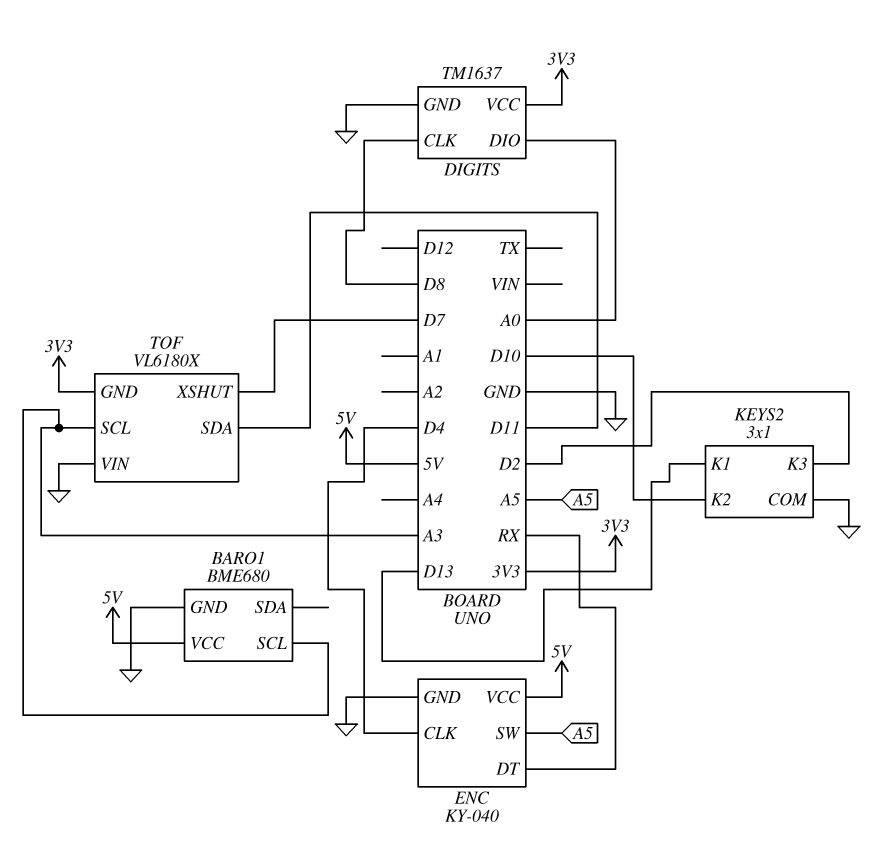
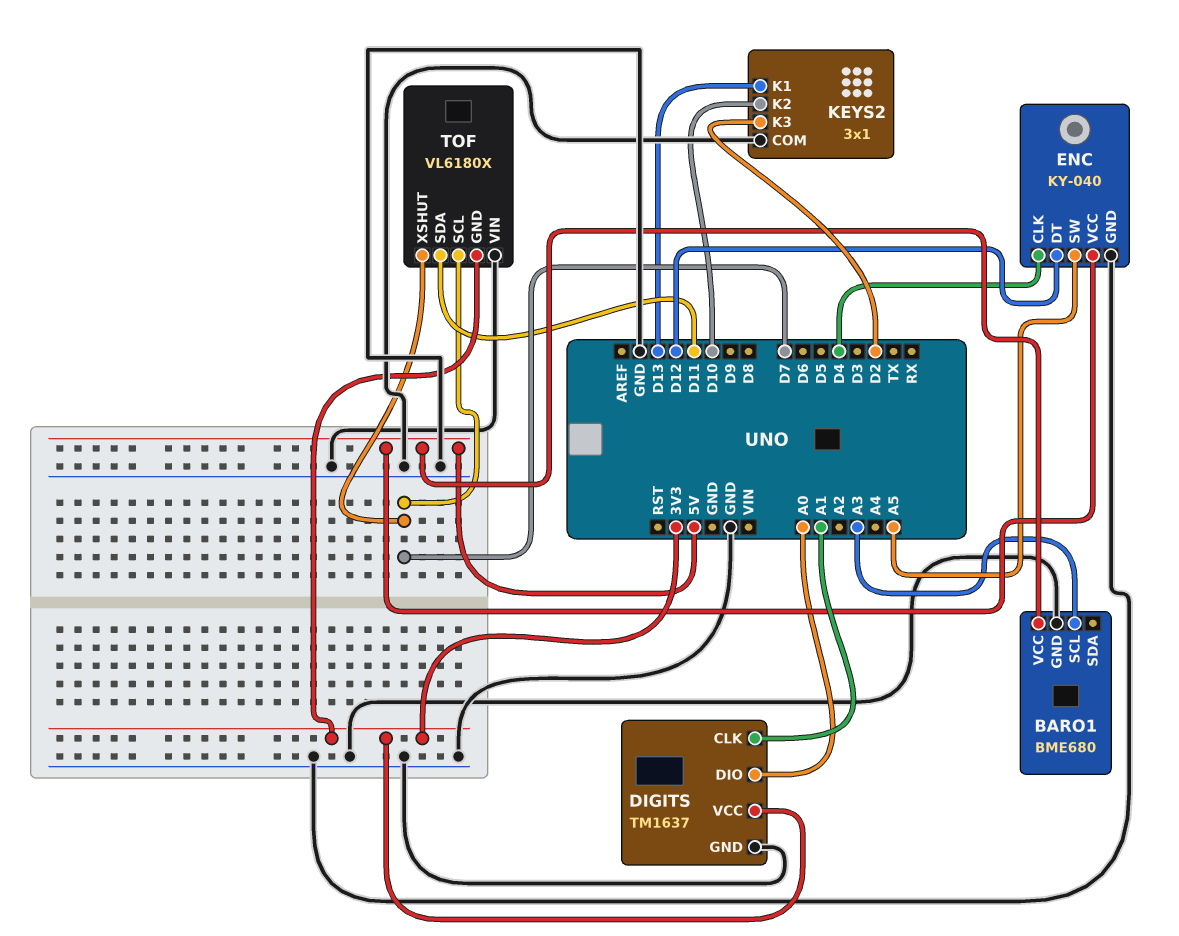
DIGITS pin CLK: D8 -> A1
ENC pin DT: RX -> D12
TOF pin SCL: A3 -> D7

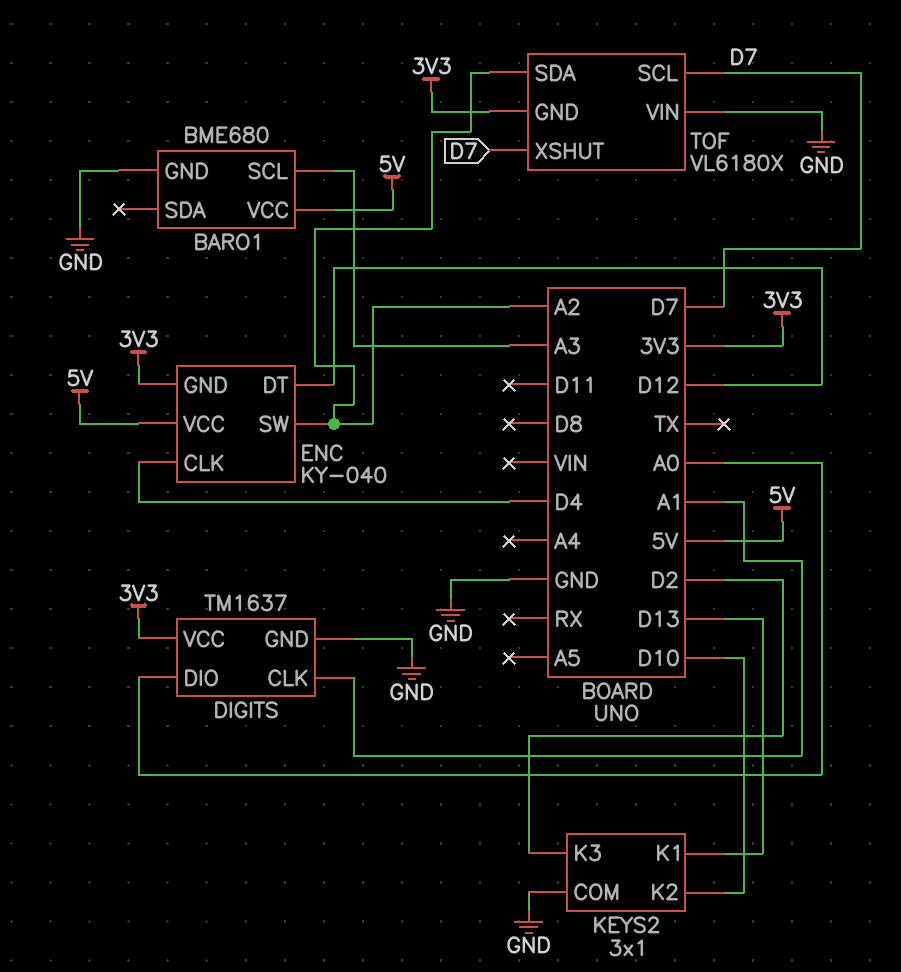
ENC pin GND: GND -> 3V3
ENC pin SW: A5 -> A2
TOF pin SDA: D11 -> A2

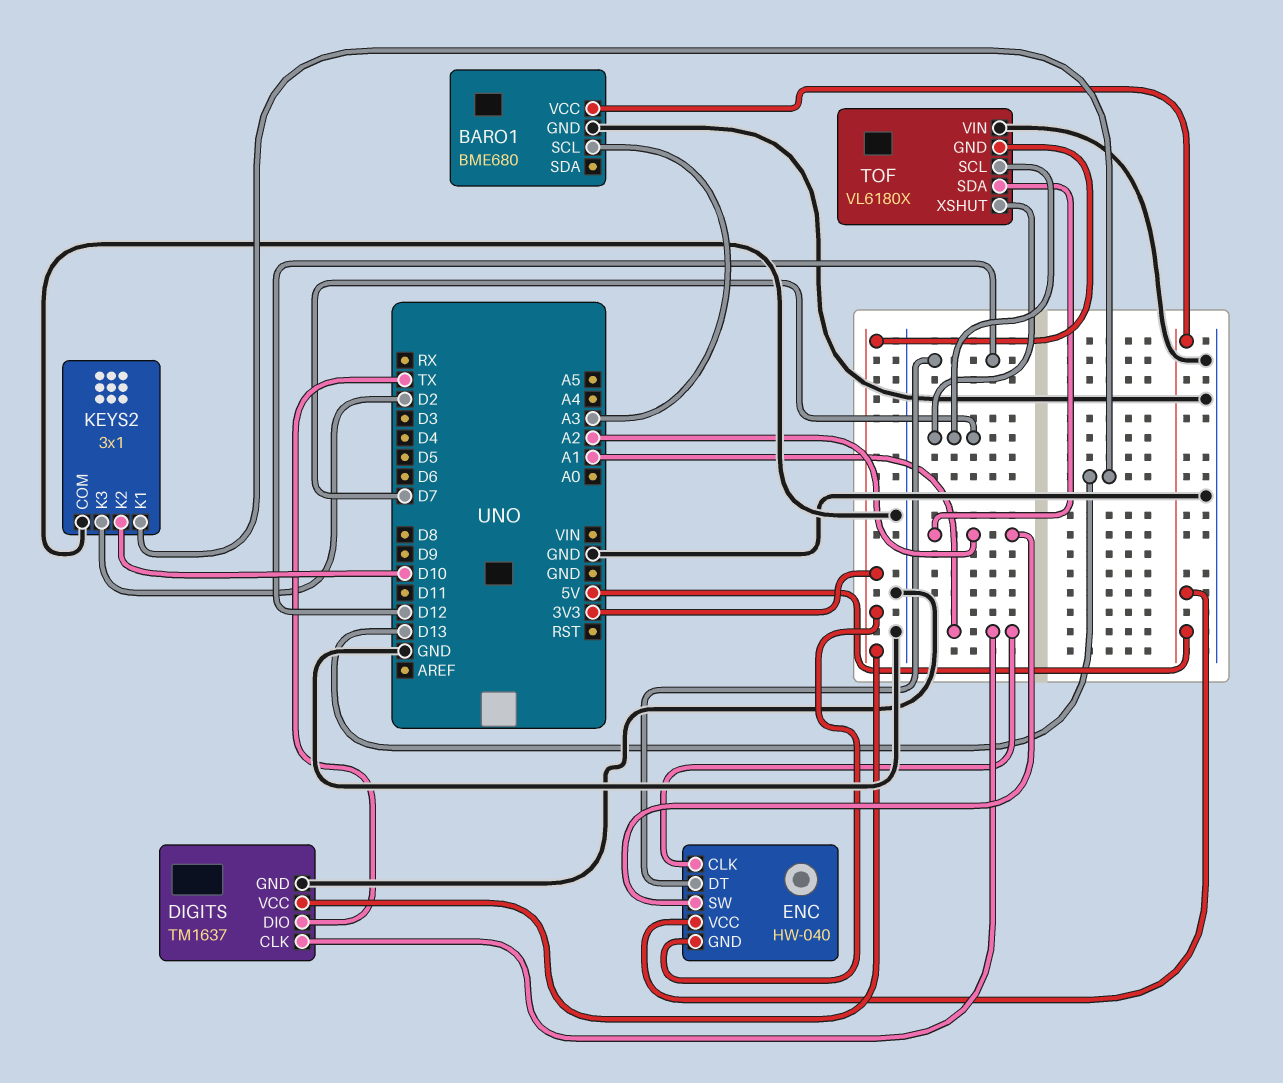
DIGITS pin DIO: A0 -> TX
ENC: KY-040 -> HW-040
ENC pin CLK: D4 -> A1

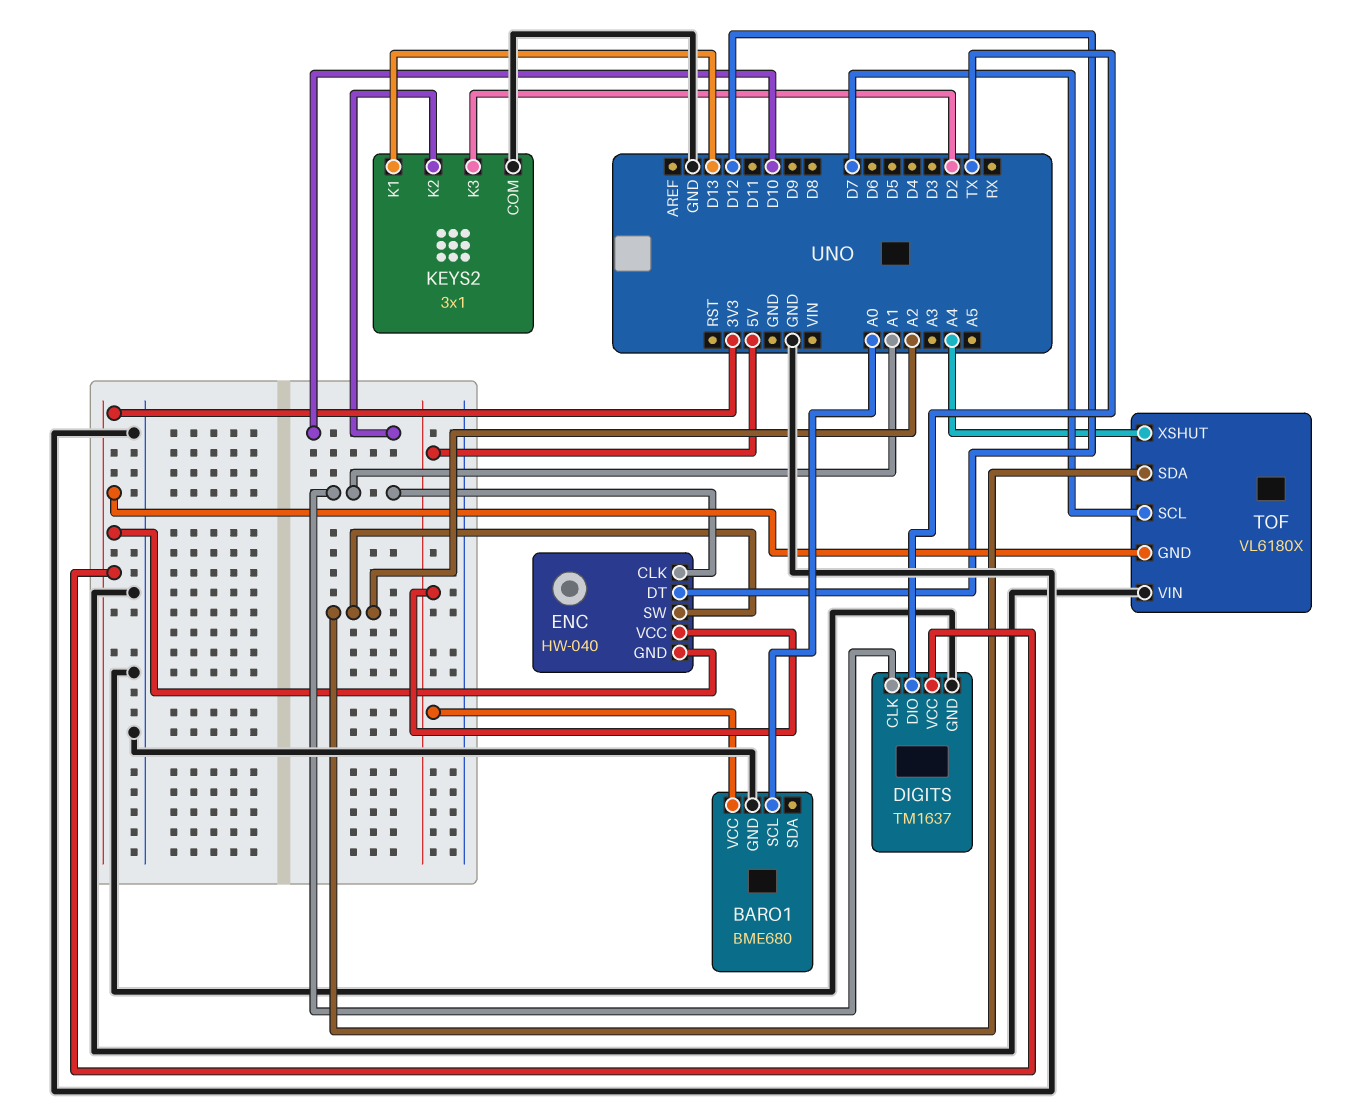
BARO1 pin SCL: A3 -> A0
TOF pin XSHUT: D7 -> A4

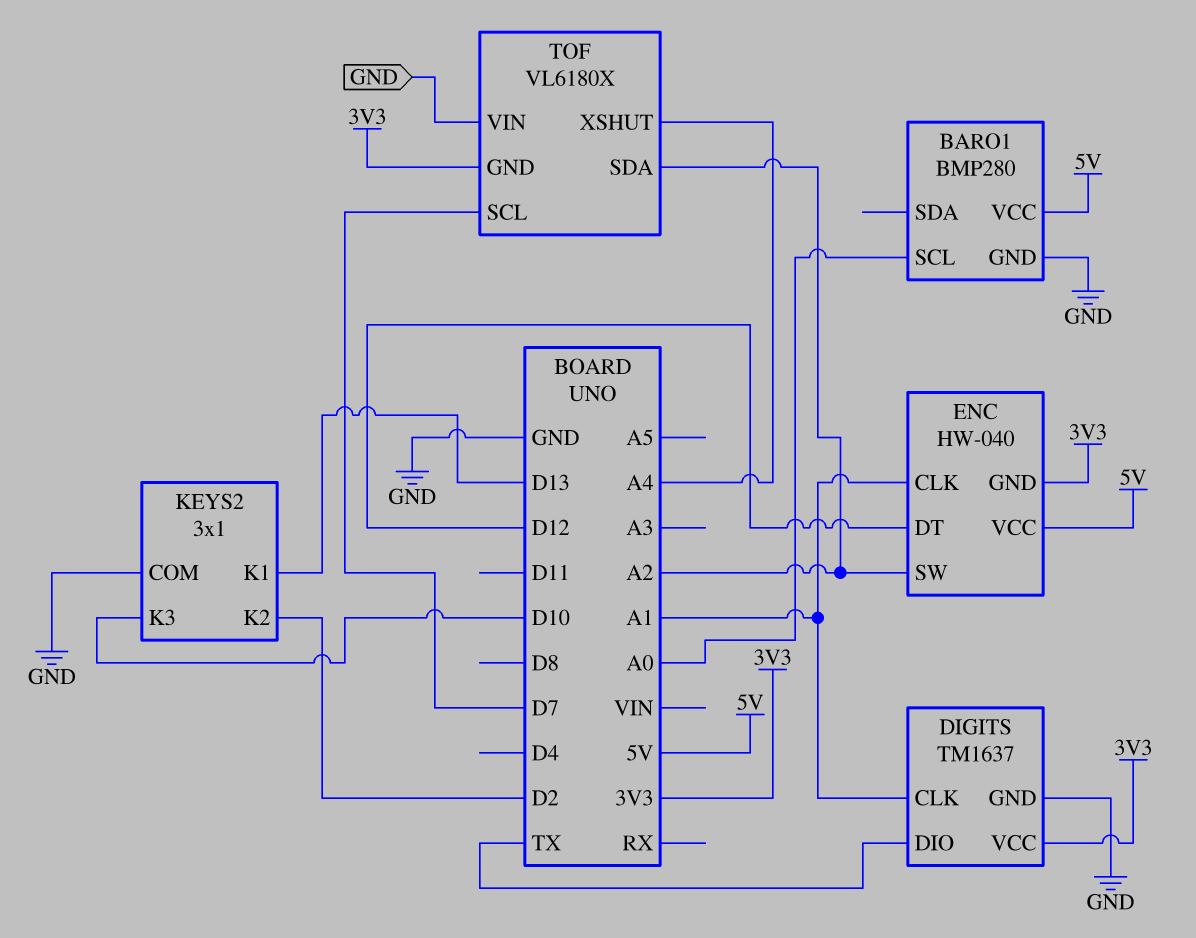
BARO1: BME680 -> BMP280
KEYS2 pin K2: D10 -> D2
KEYS2 pin K3: D2 -> D10

